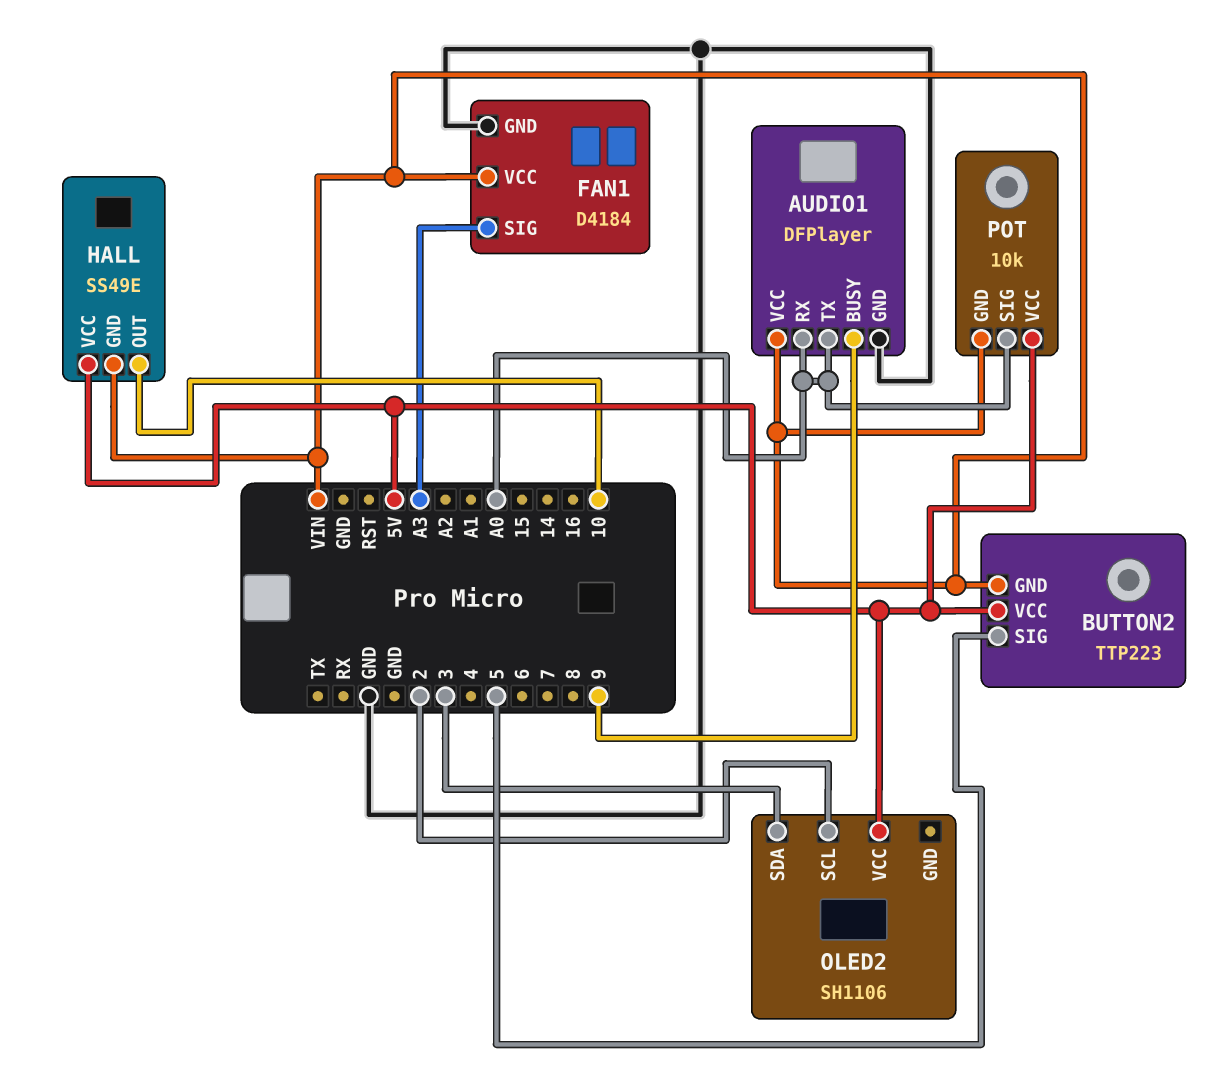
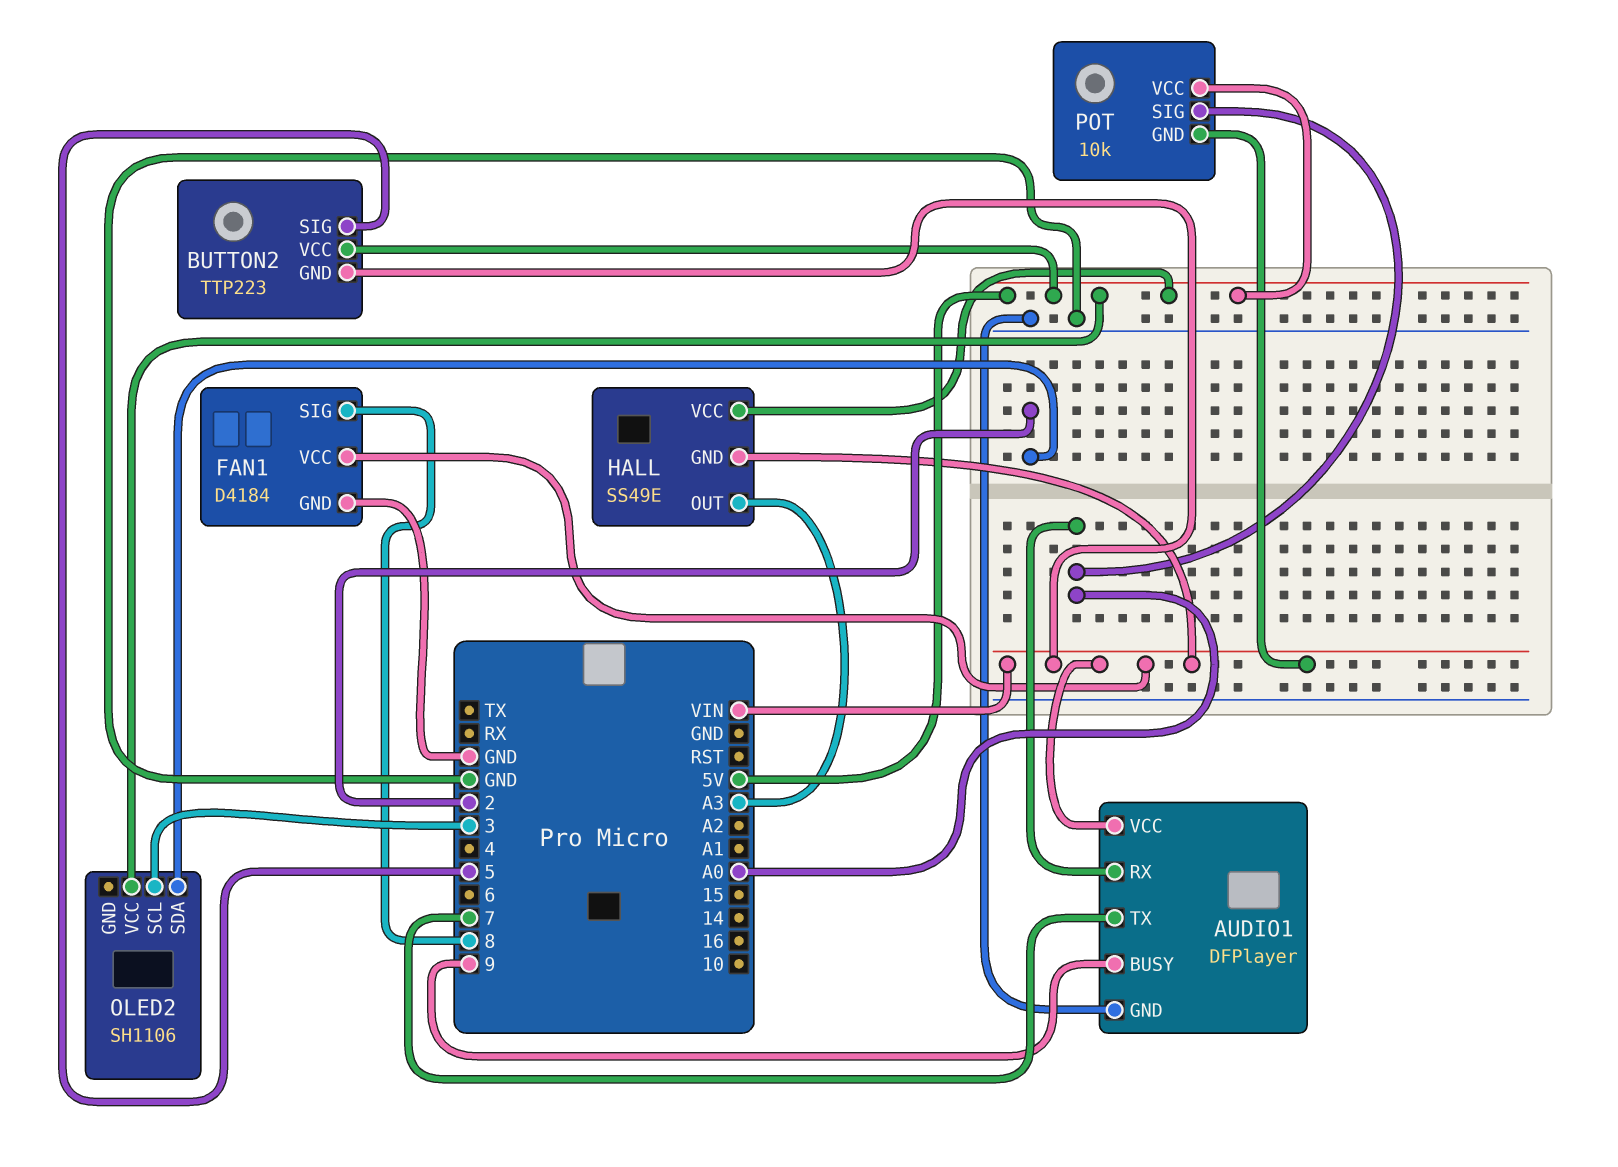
AUDIO1 pin TX: A0 -> 7
FAN1 pin SIG: A3 -> 8
HALL pin OUT: 10 -> A3
OLED2 pin SCL: 2 -> 3
OLED2 pin SDA: 3 -> 2

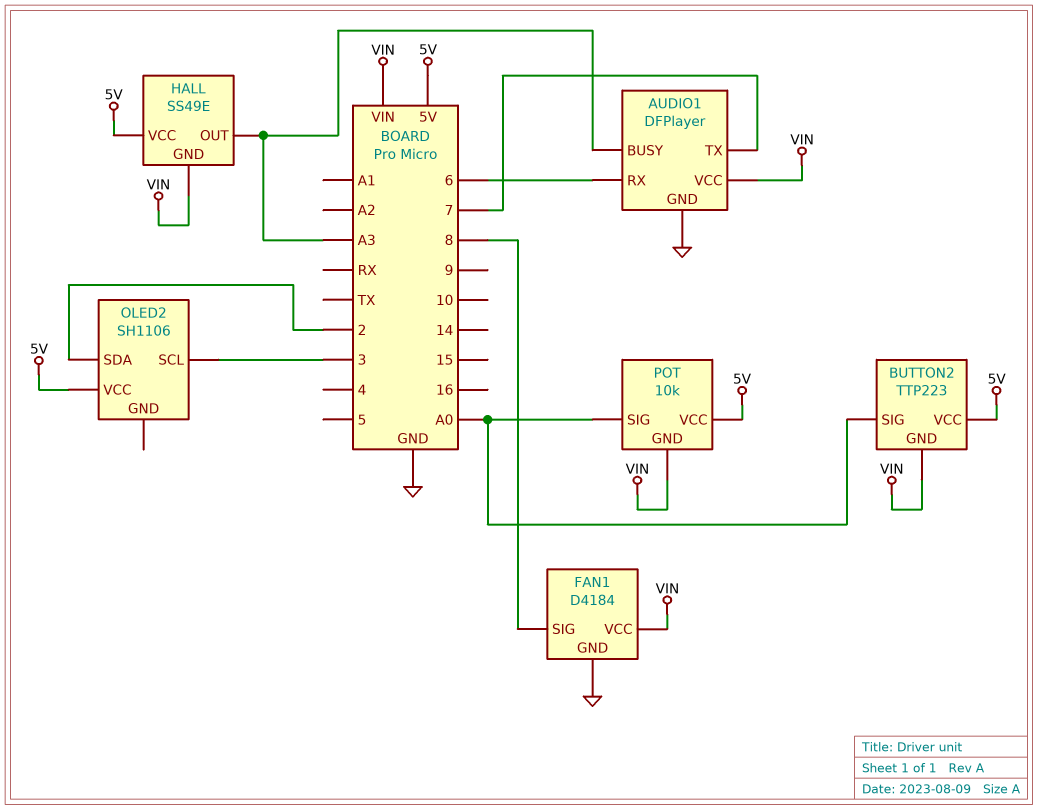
AUDIO1 pin BUSY: 9 -> A3
AUDIO1 pin RX: A0 -> 6
BUTTON2 pin SIG: 5 -> A0

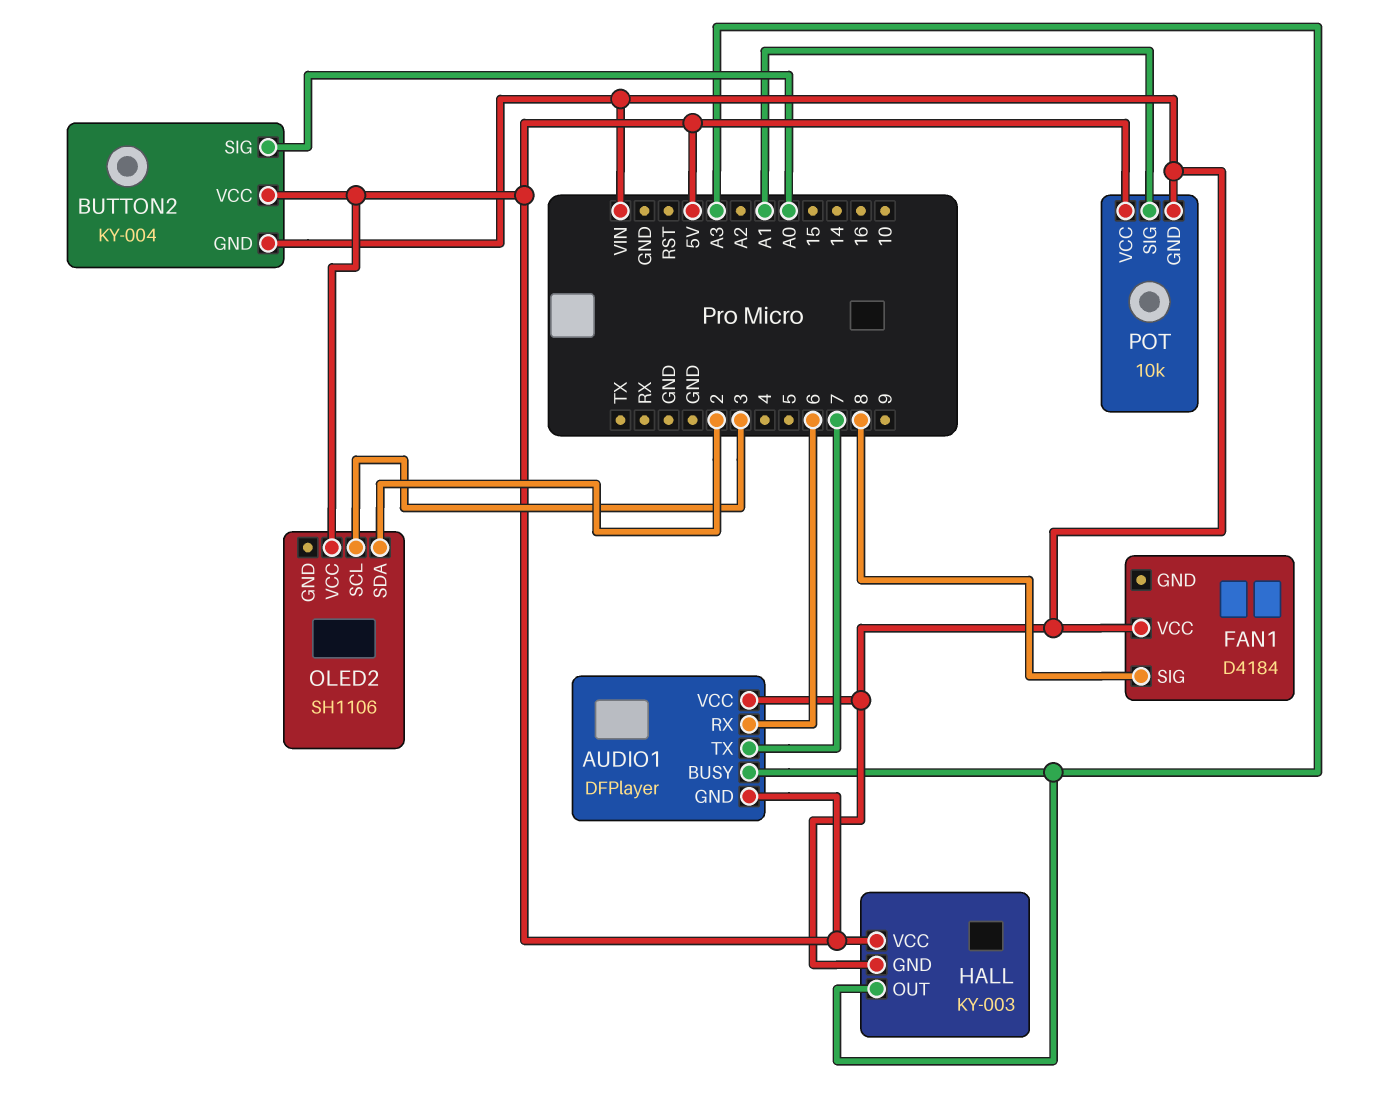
AUDIO1 pin GND: GND -> 5V
BUTTON2: TTP223 -> KY-004
FAN1 pin GND: GND -> none
HALL: SS49E -> KY-003
POT pin SIG: A0 -> A1

